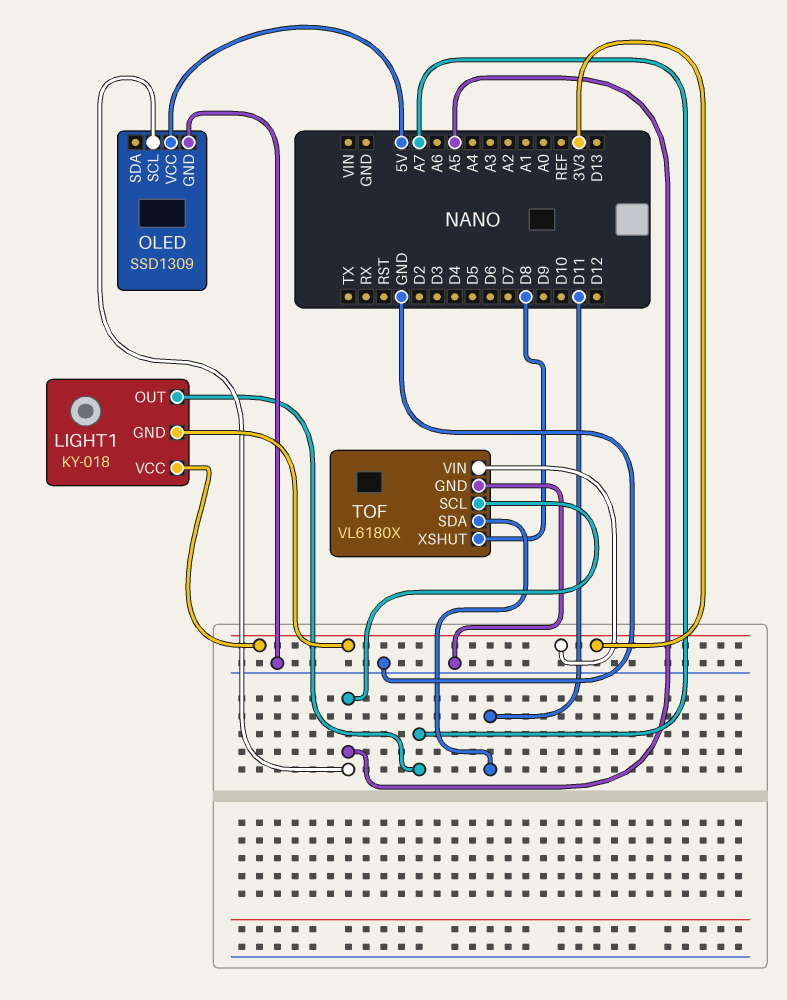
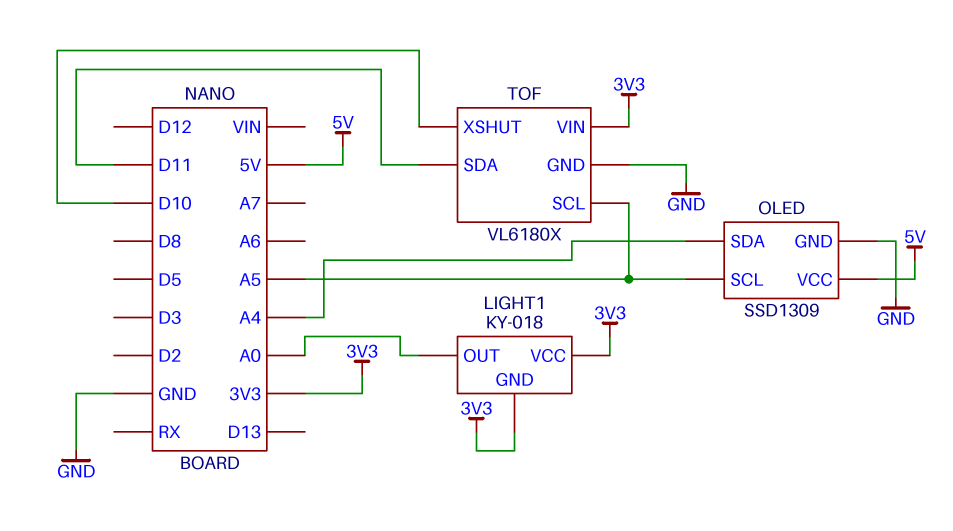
LIGHT1 pin OUT: A7 -> A0
OLED pin SDA: none -> A4
TOF pin XSHUT: D8 -> D10

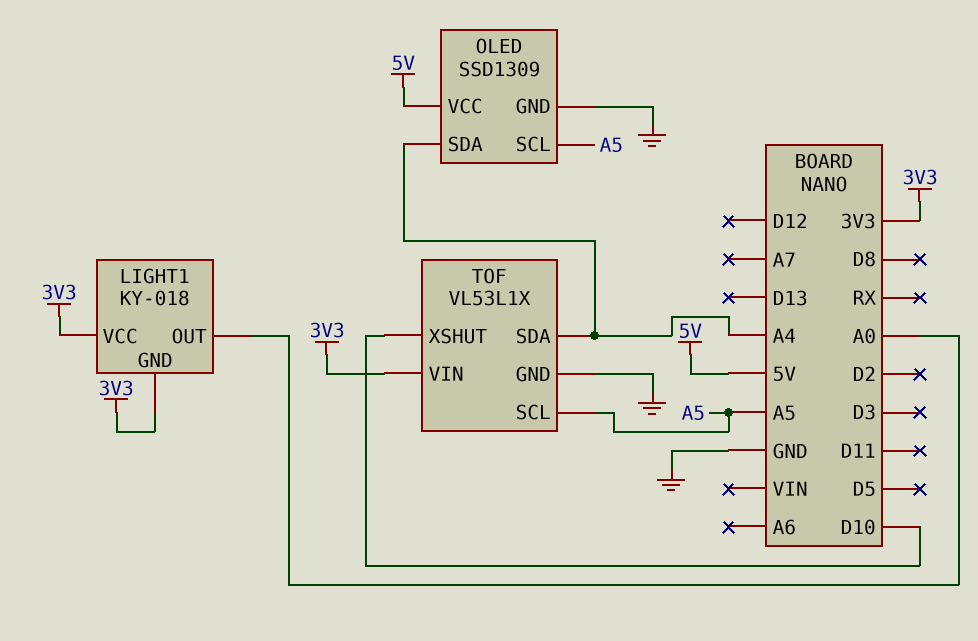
TOF: VL6180X -> VL53L1X
TOF pin SDA: D11 -> A4

